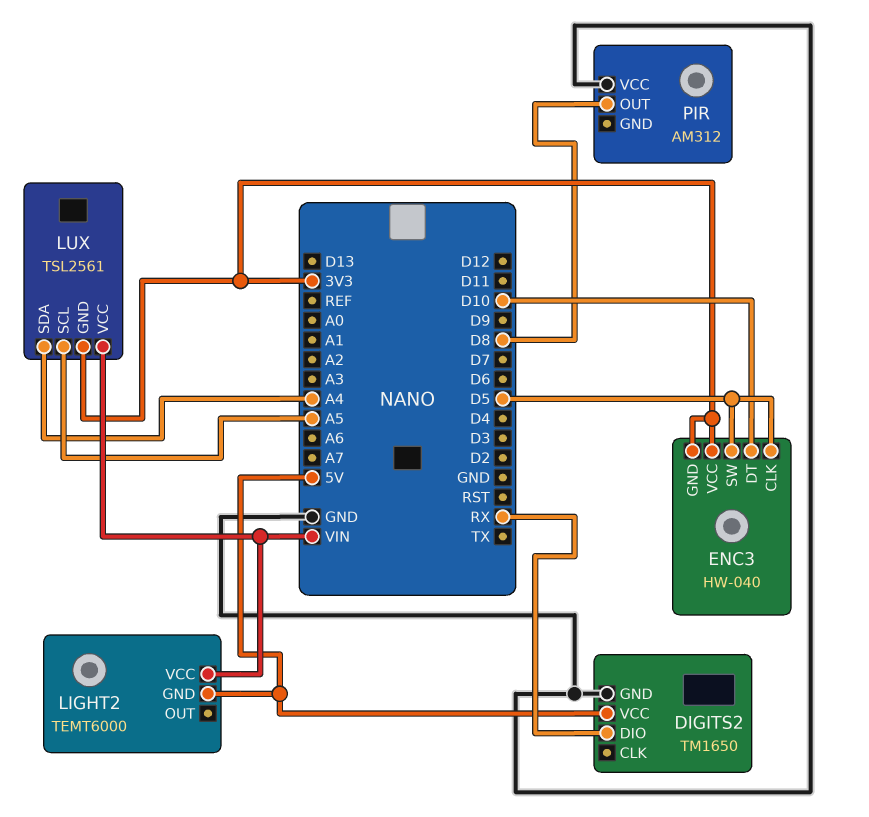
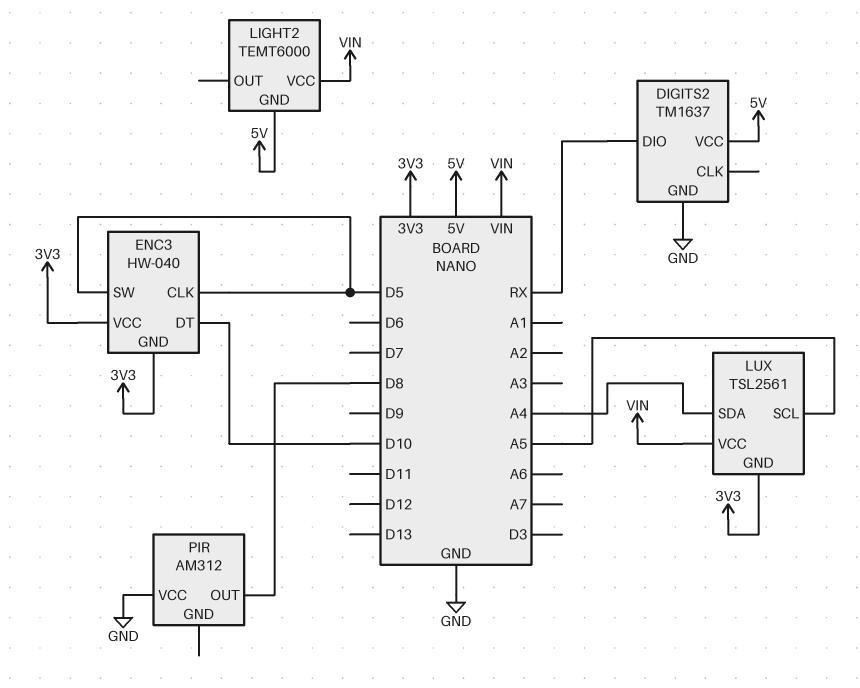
DIGITS2: TM1650 -> TM1637

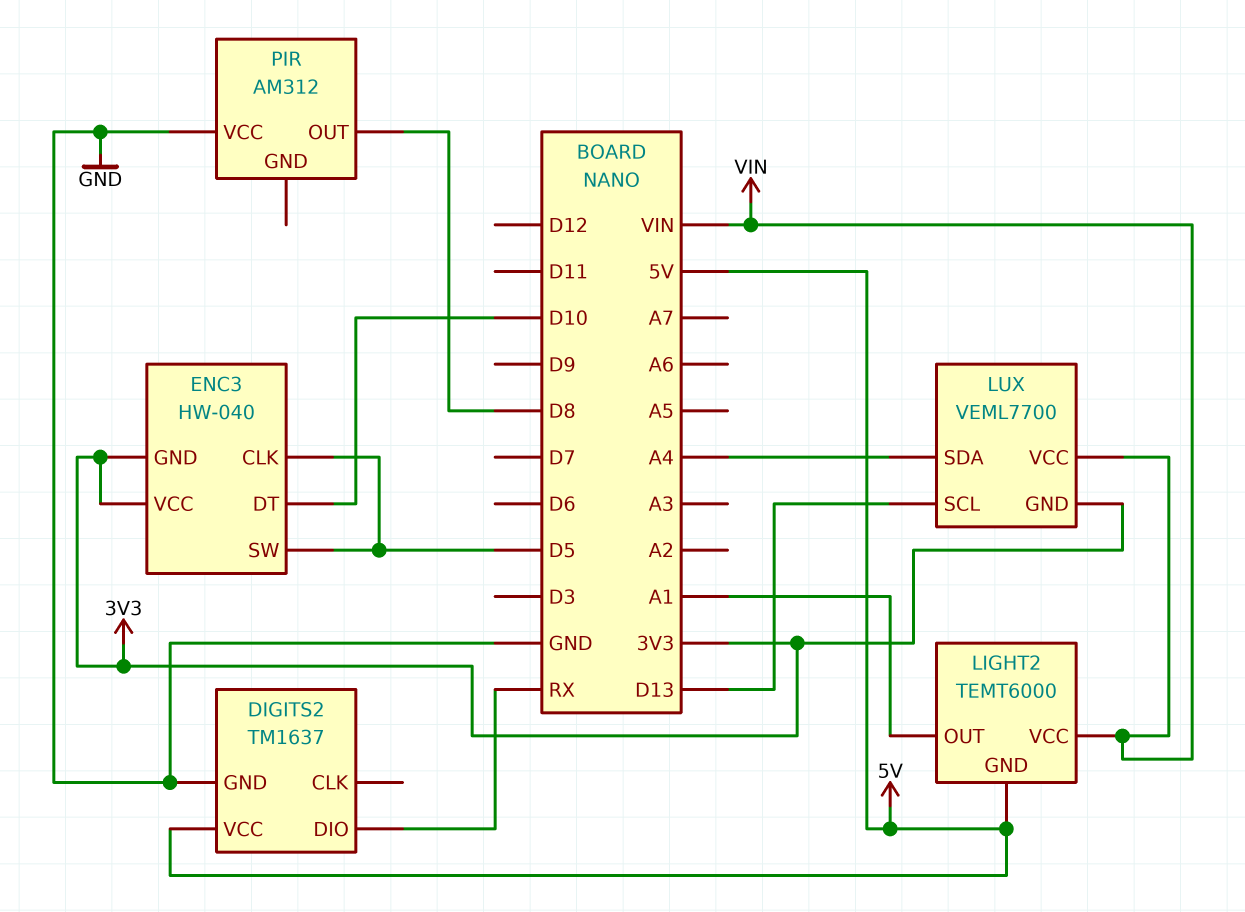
LIGHT2 pin OUT: none -> A1
LUX: TSL2561 -> VEML7700
LUX pin SCL: A5 -> D13

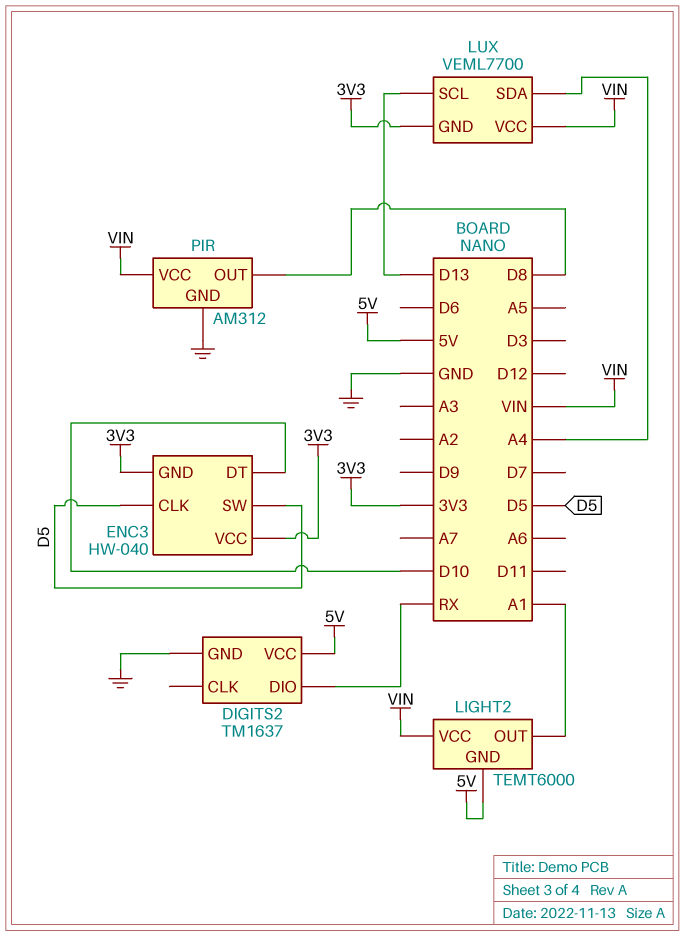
PIR pin GND: none -> GND
PIR pin VCC: GND -> VIN

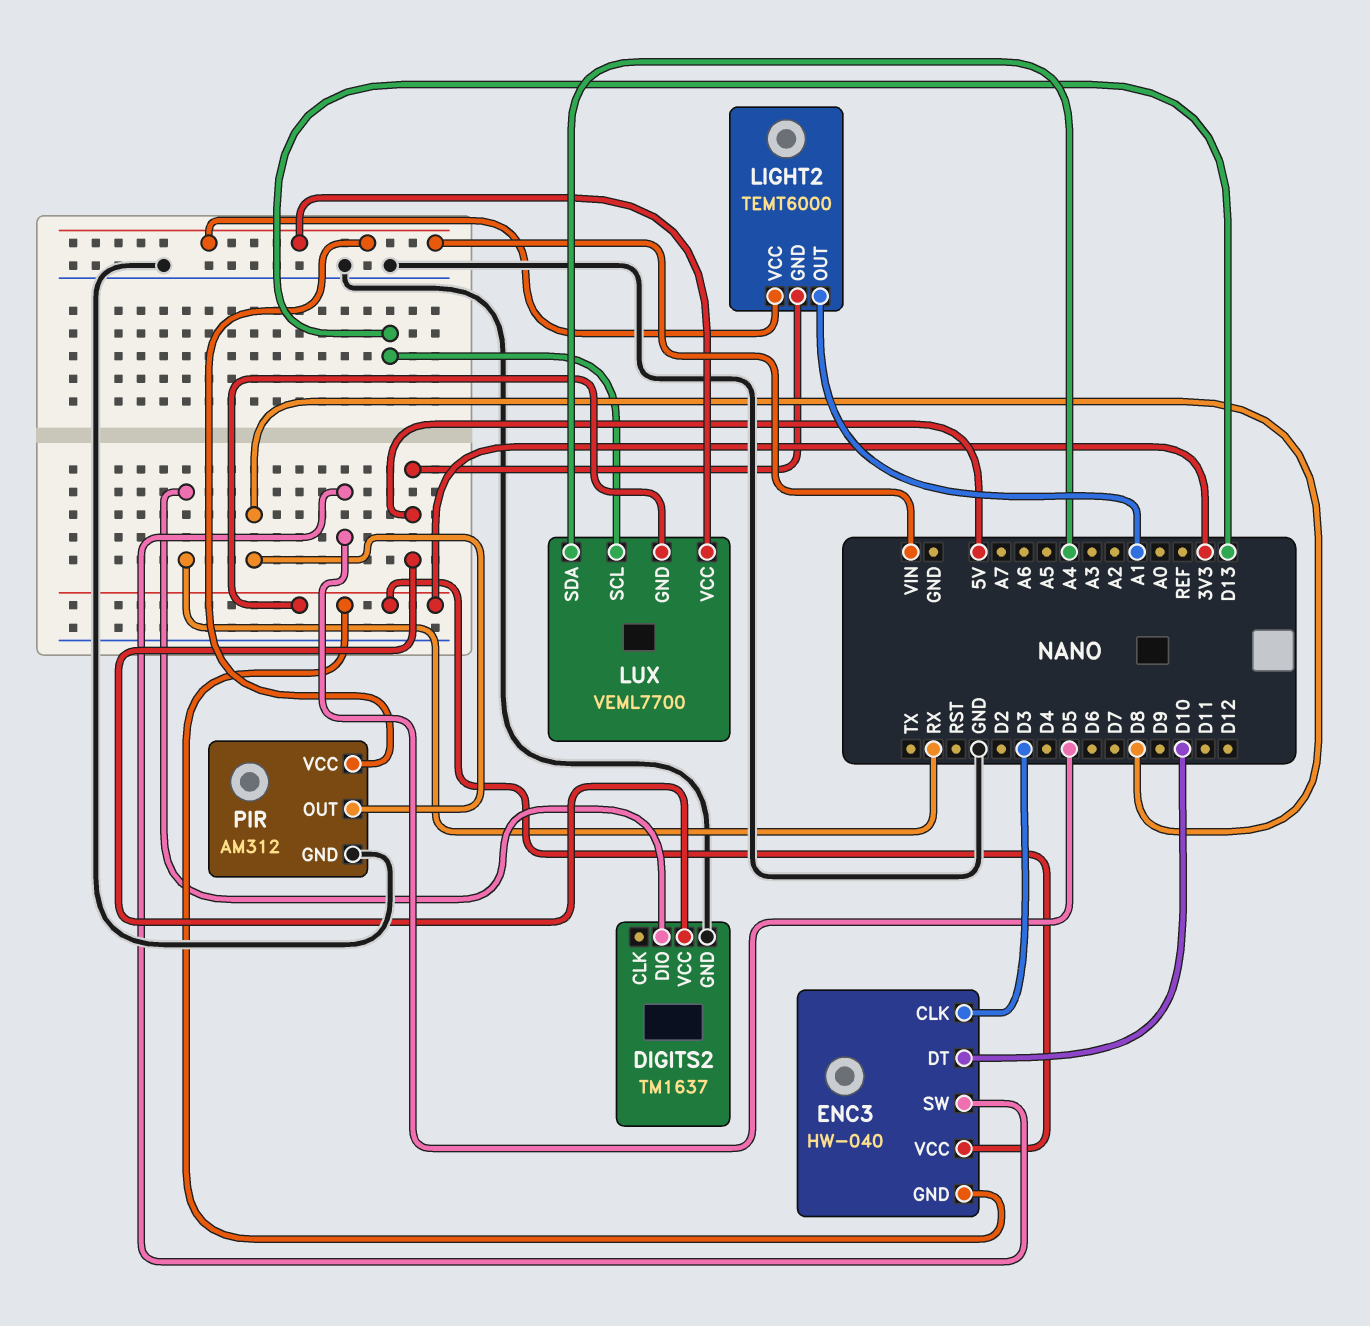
ENC3 pin CLK: D5 -> D3

